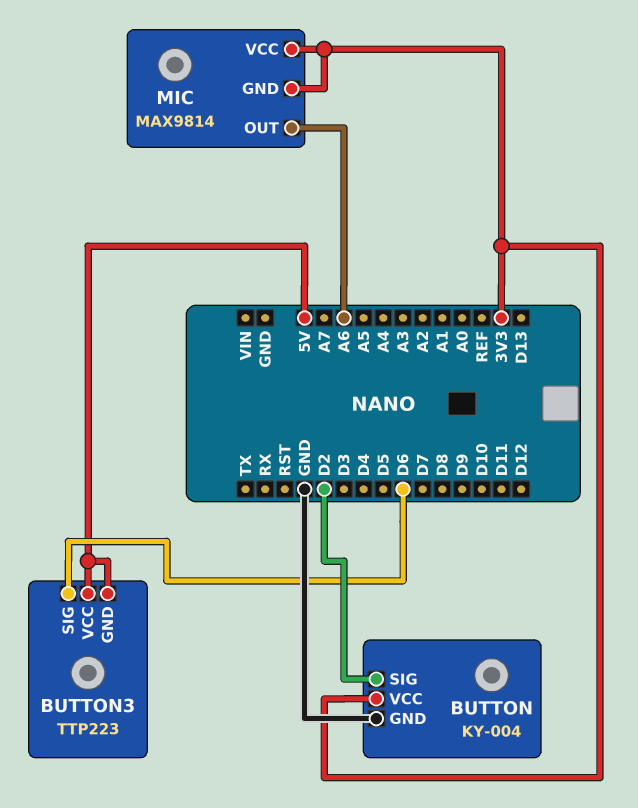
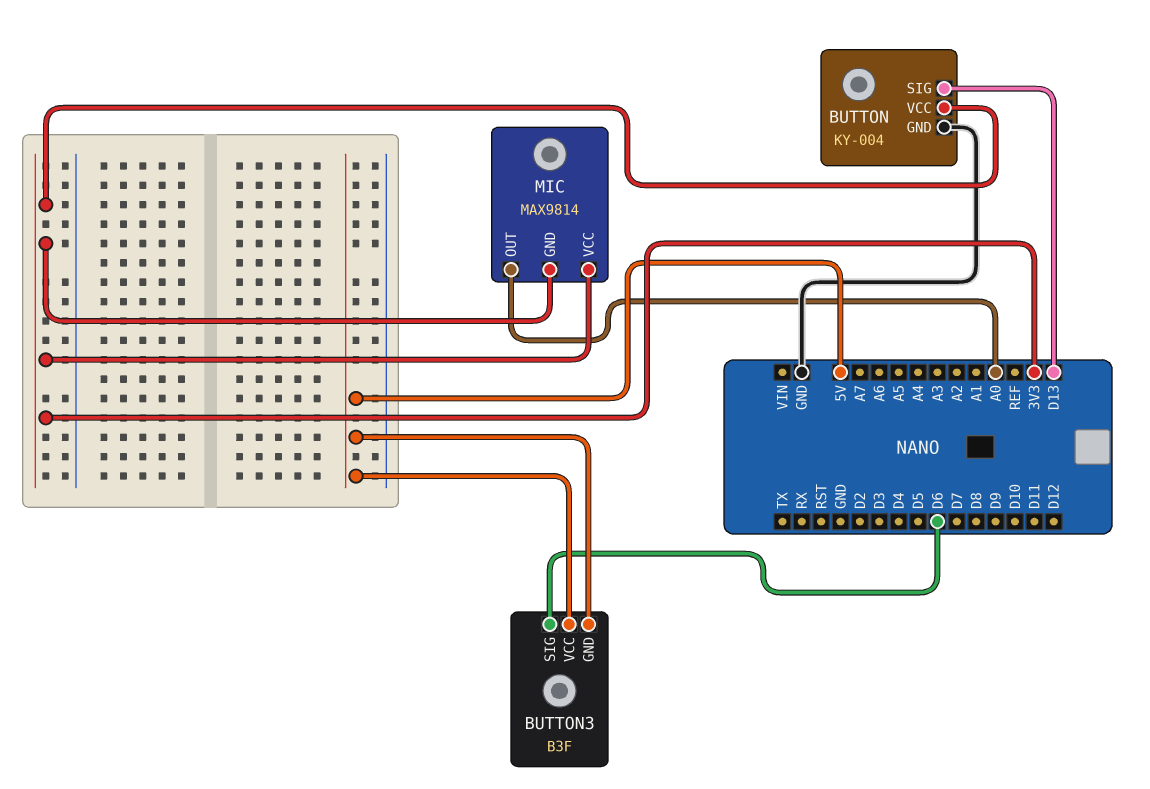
BUTTON pin SIG: D2 -> D13
BUTTON3: TTP223 -> B3F
MIC pin OUT: A6 -> A0

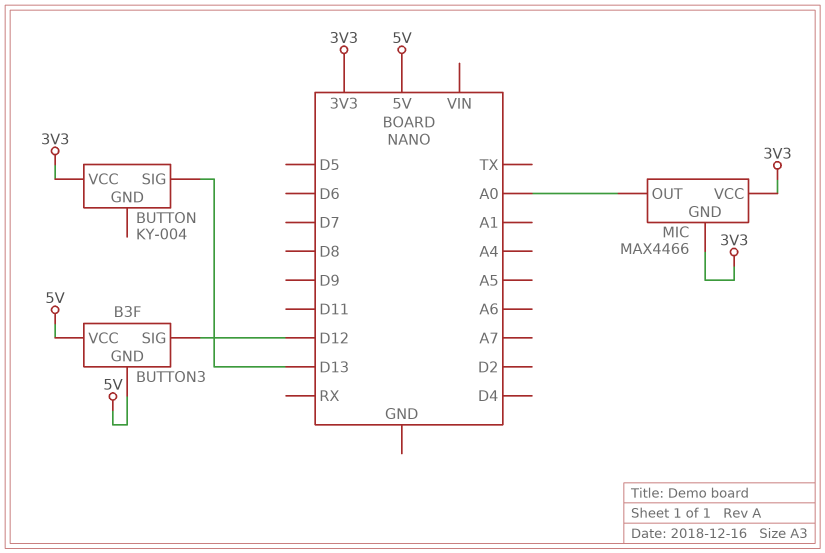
BUTTON pin GND: GND -> none
BUTTON3 pin SIG: D6 -> D12
MIC: MAX9814 -> MAX4466

